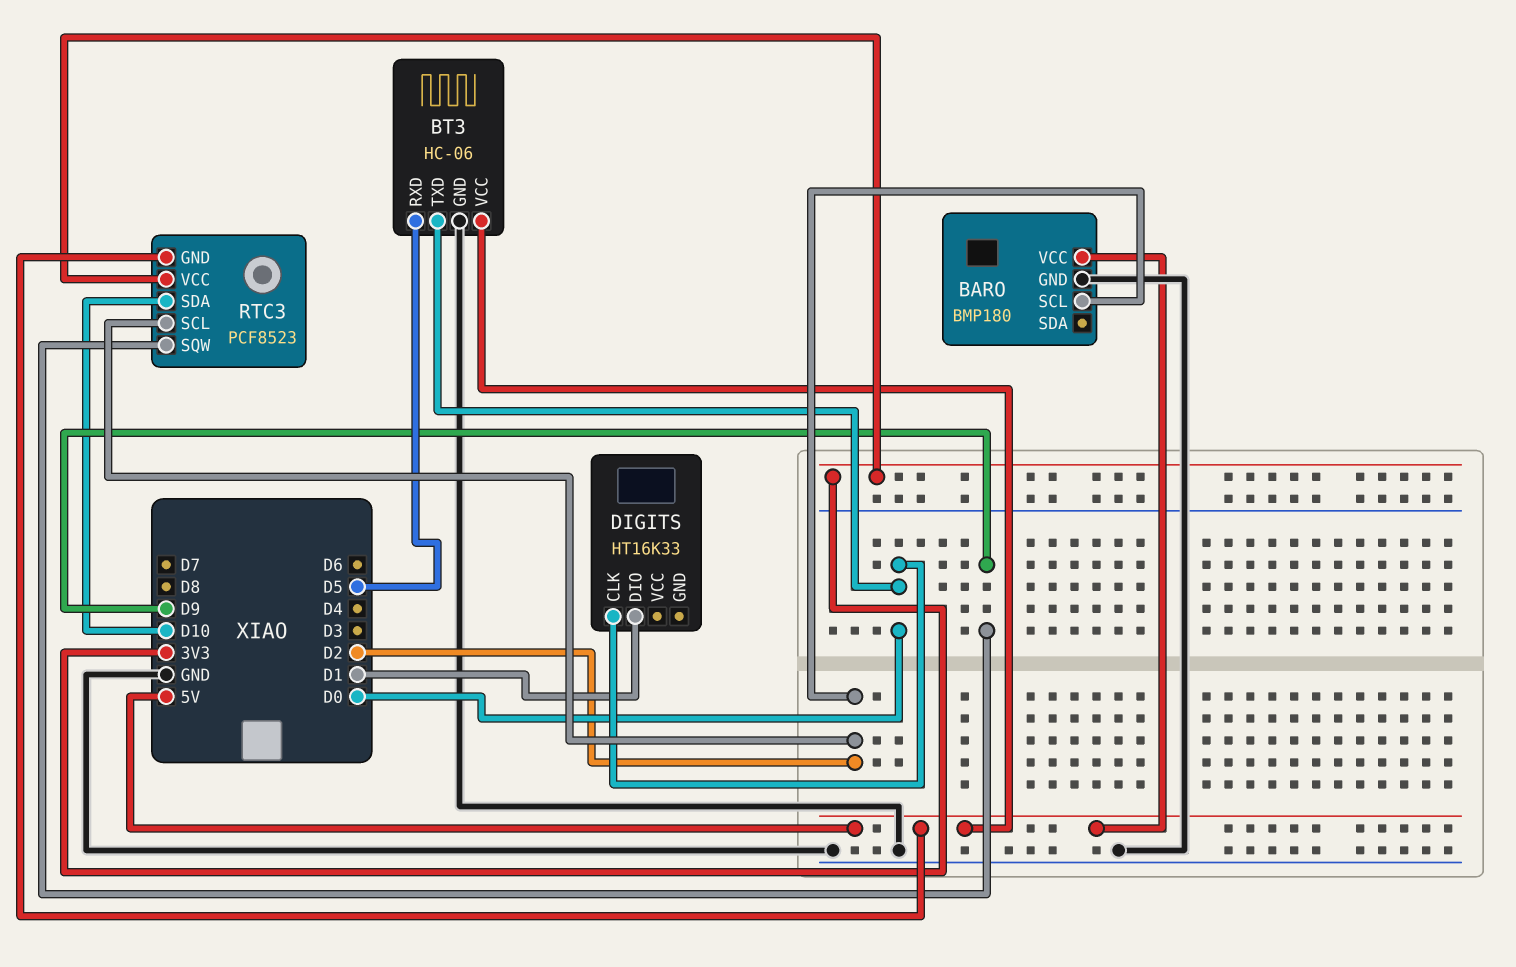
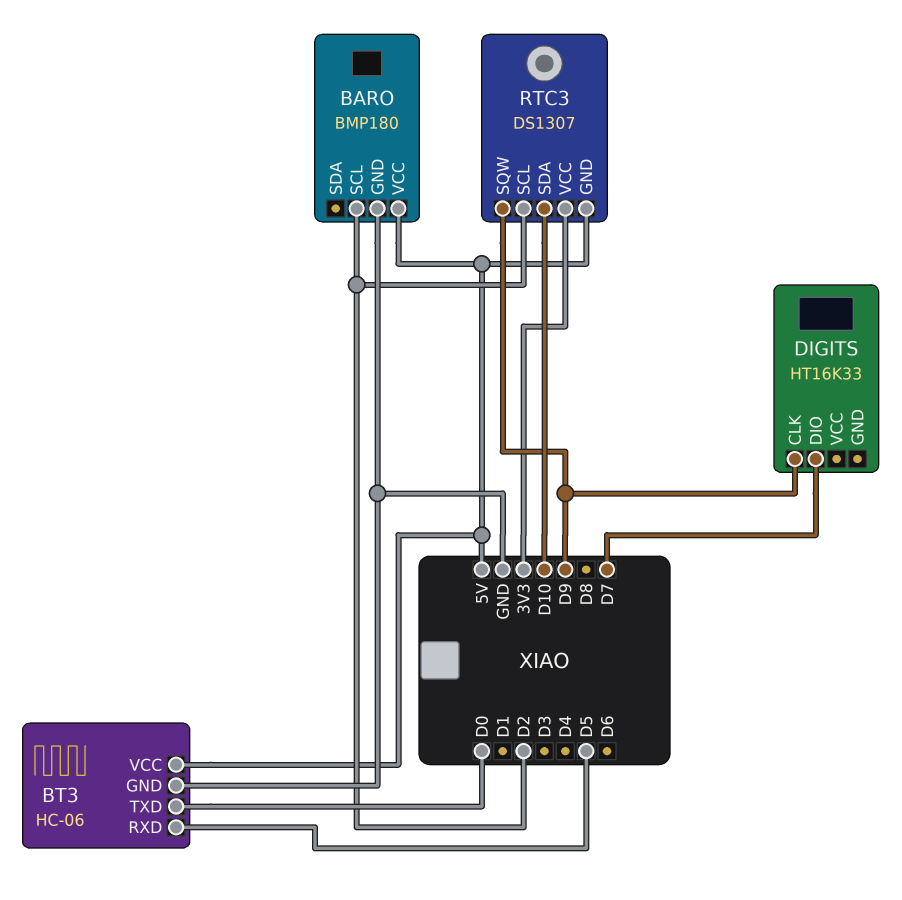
DIGITS pin CLK: D0 -> D9
DIGITS pin DIO: D1 -> D7
RTC3: PCF8523 -> DS1307

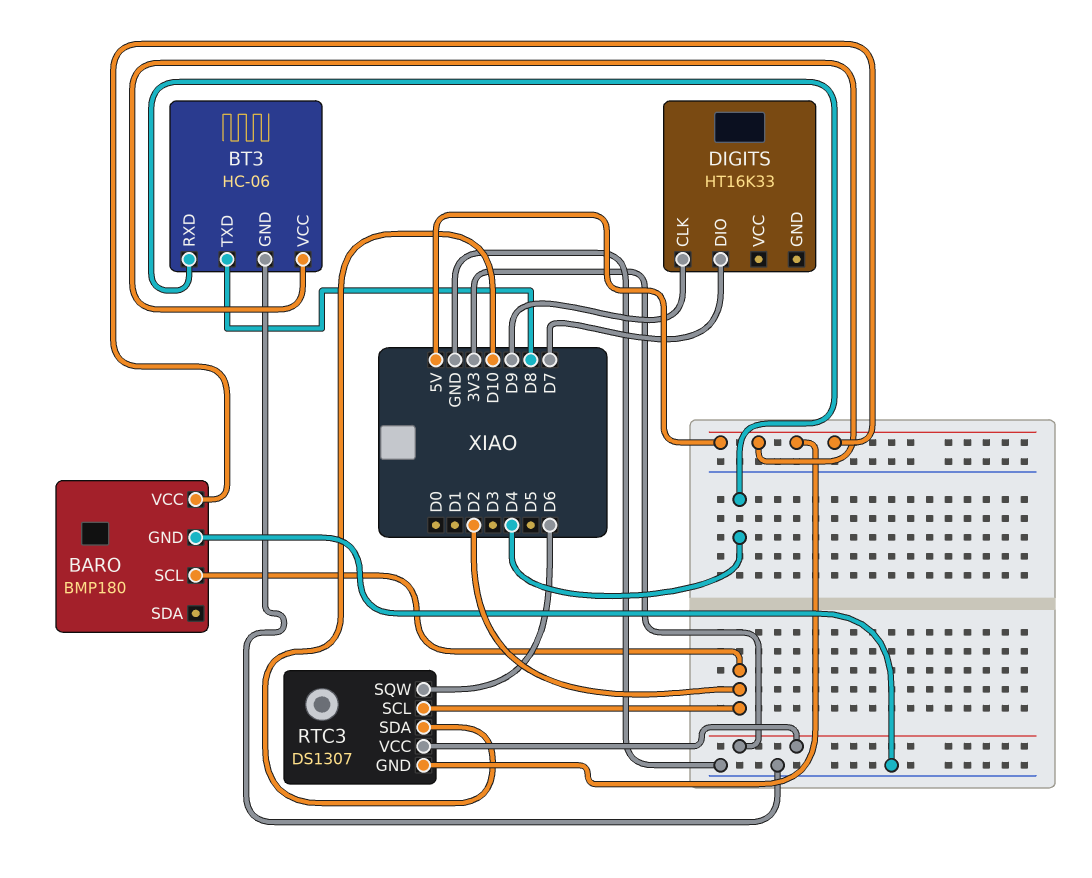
BT3 pin RXD: D5 -> D4
BT3 pin TXD: D0 -> D8
RTC3 pin SQW: D9 -> D6

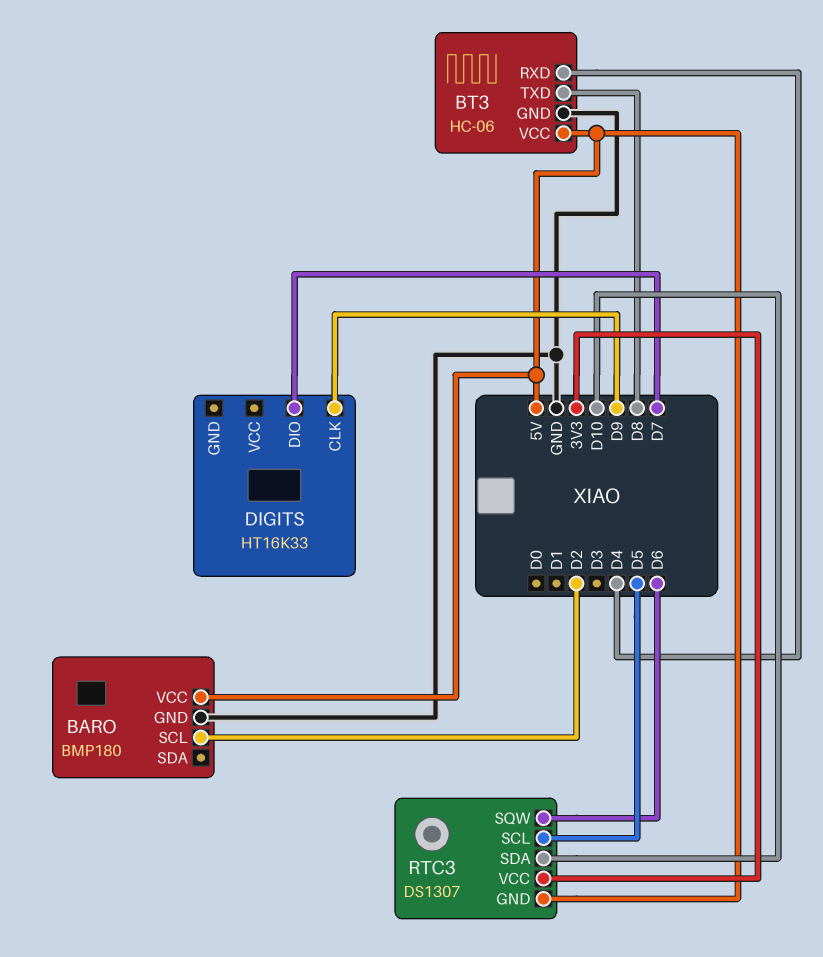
RTC3 pin SCL: D2 -> D5

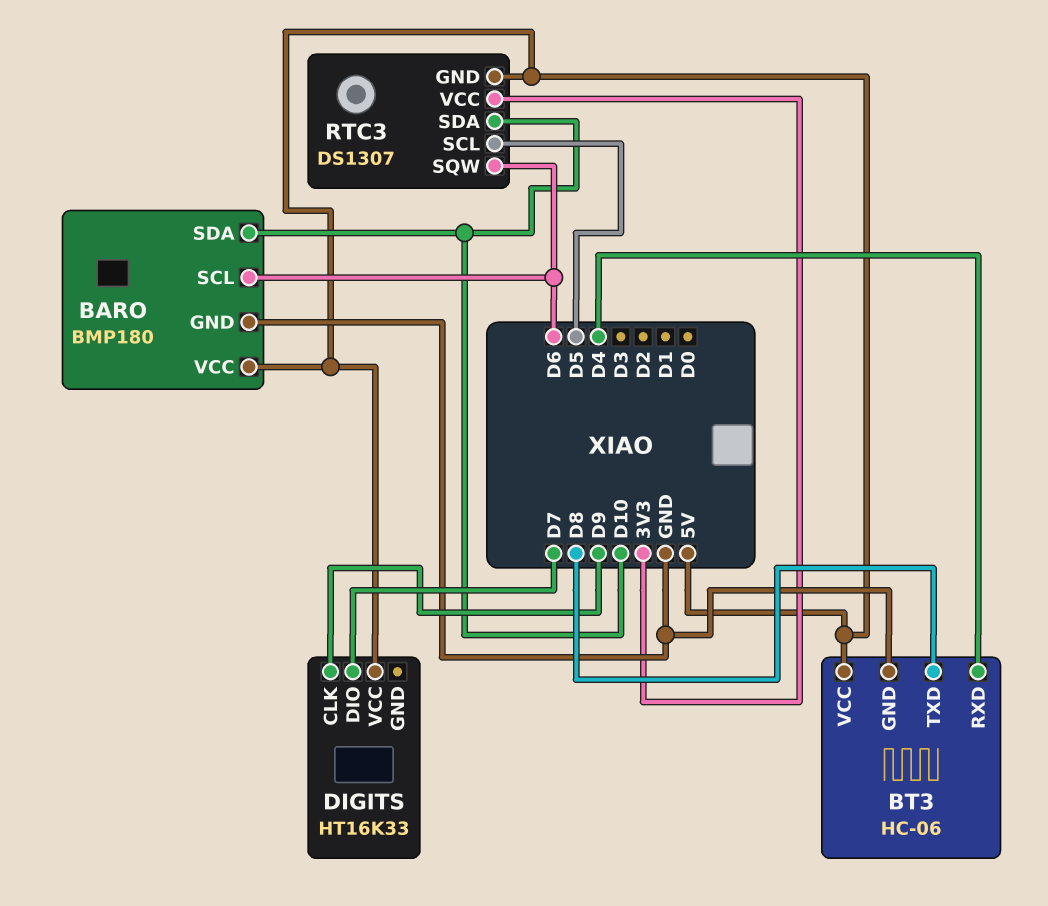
BARO pin SCL: D2 -> D6
BARO pin SDA: none -> D10
DIGITS pin VCC: none -> 5V

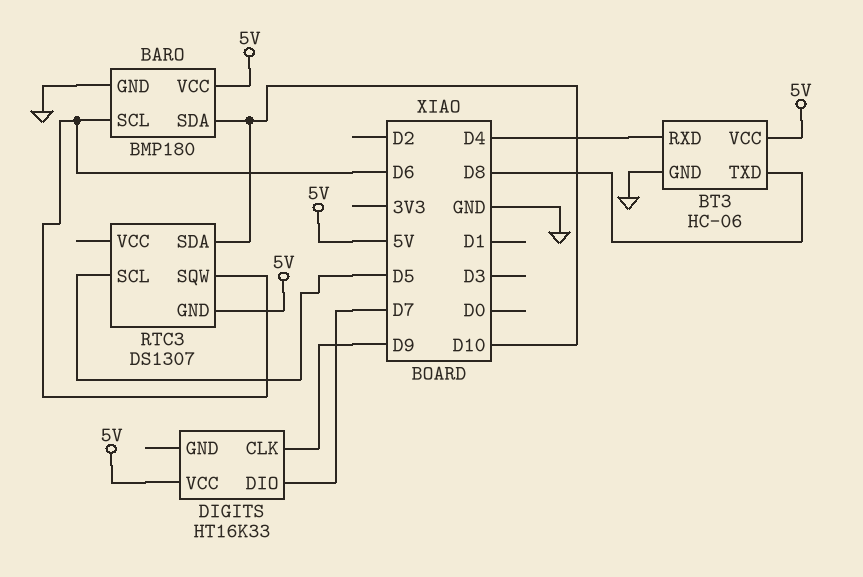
RTC3 pin VCC: 3V3 -> none

